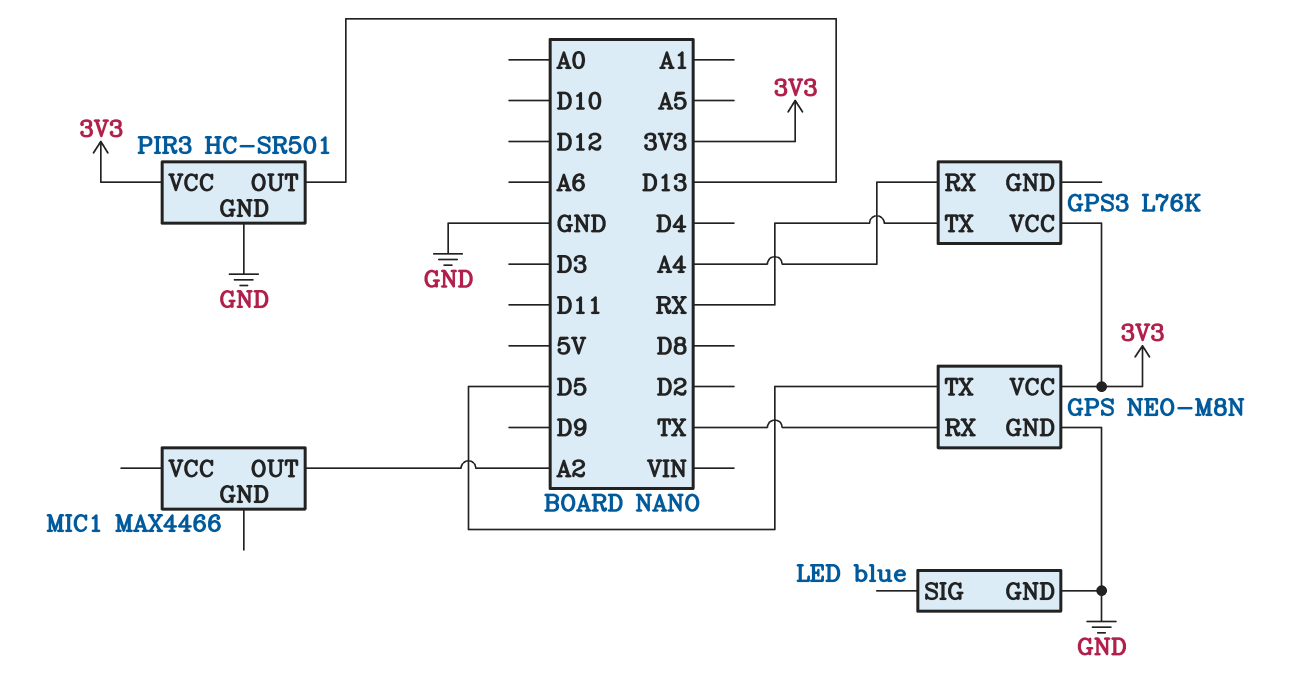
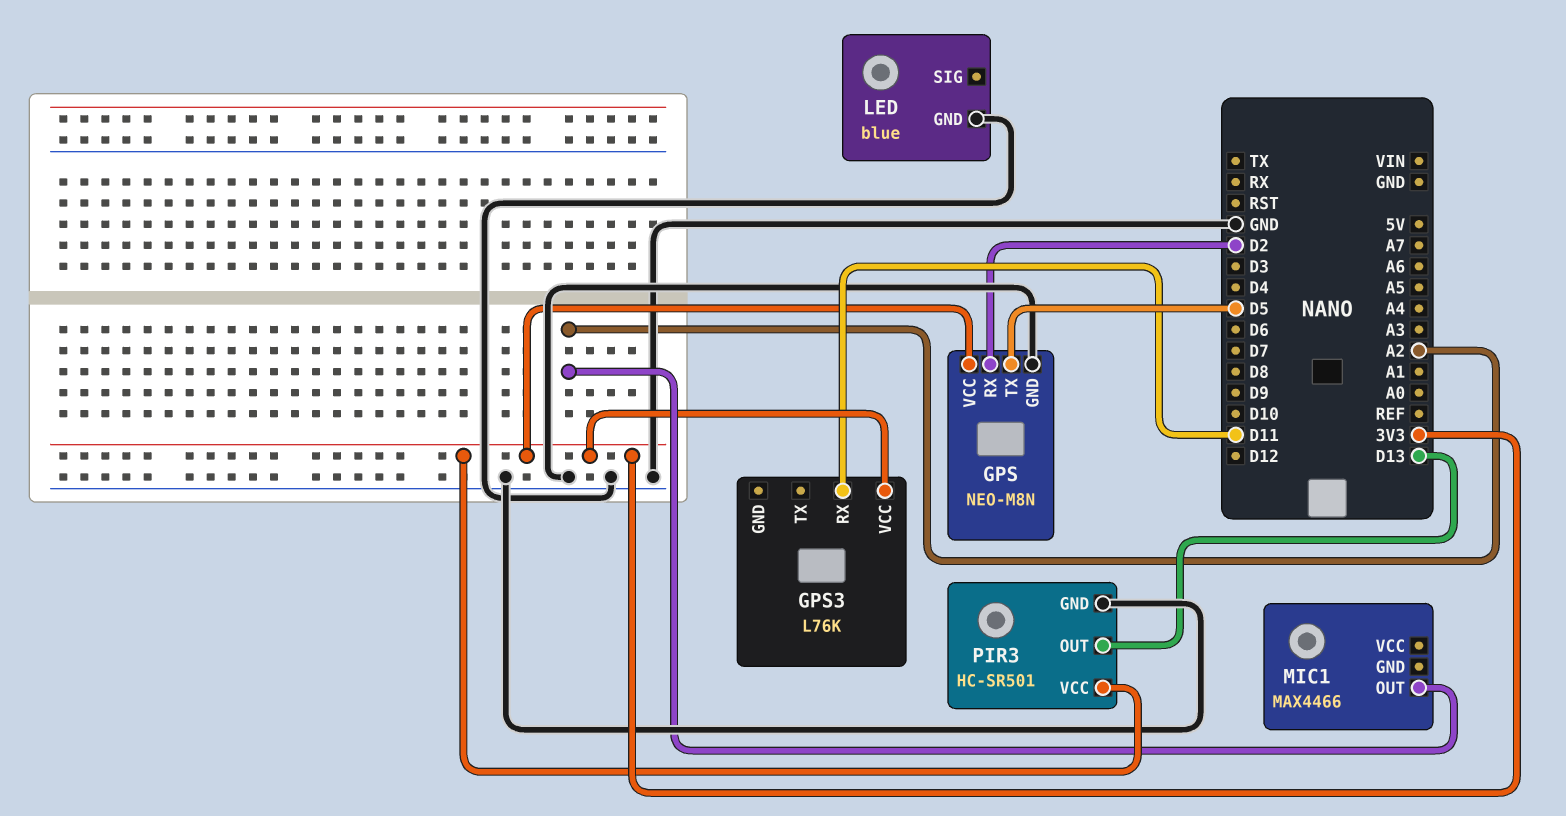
GPS pin RX: TX -> D2
GPS3 pin RX: A4 -> D11
GPS3 pin TX: RX -> none

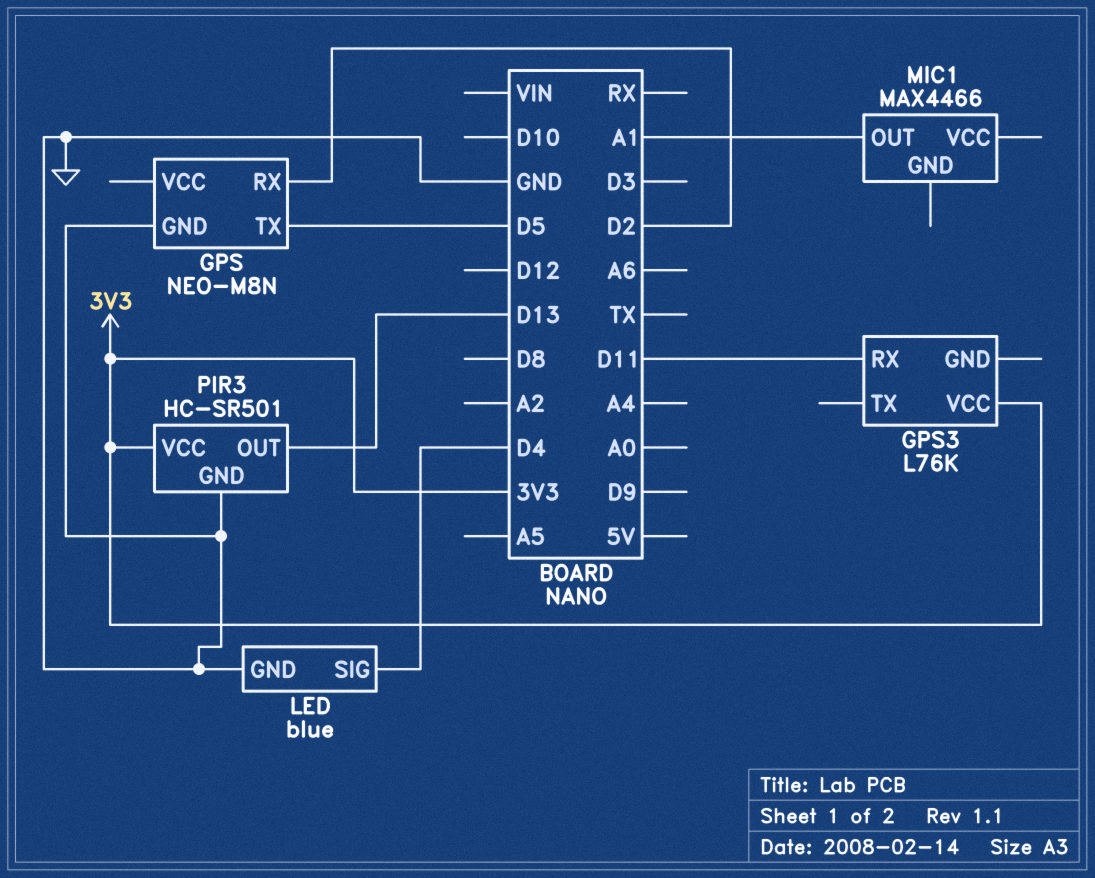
GPS pin VCC: 3V3 -> none
LED pin SIG: none -> D4
MIC1 pin OUT: A2 -> A1

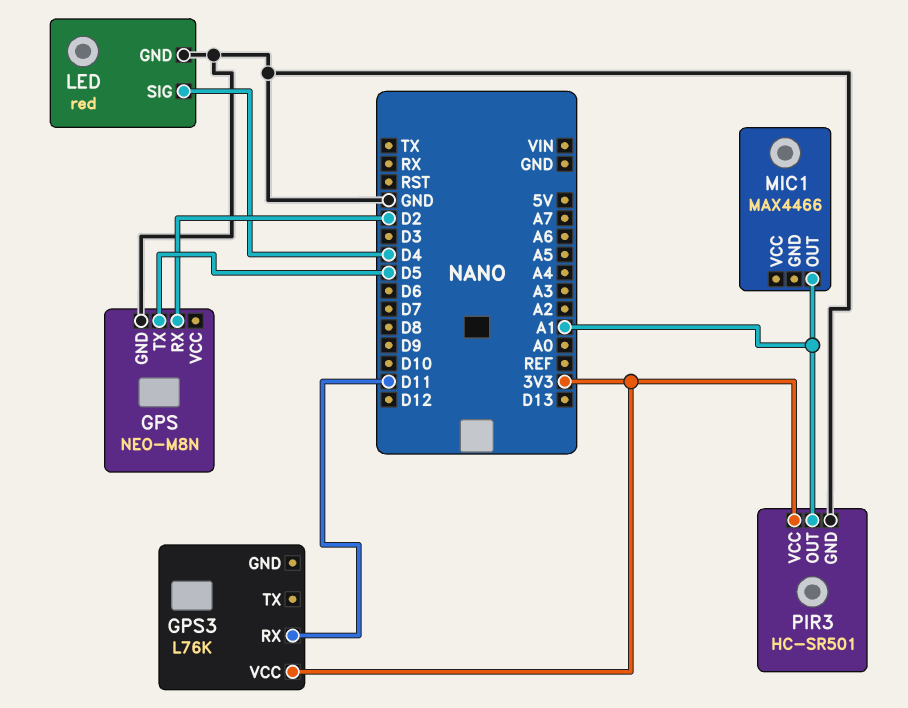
LED: blue -> red
PIR3 pin OUT: D13 -> A1

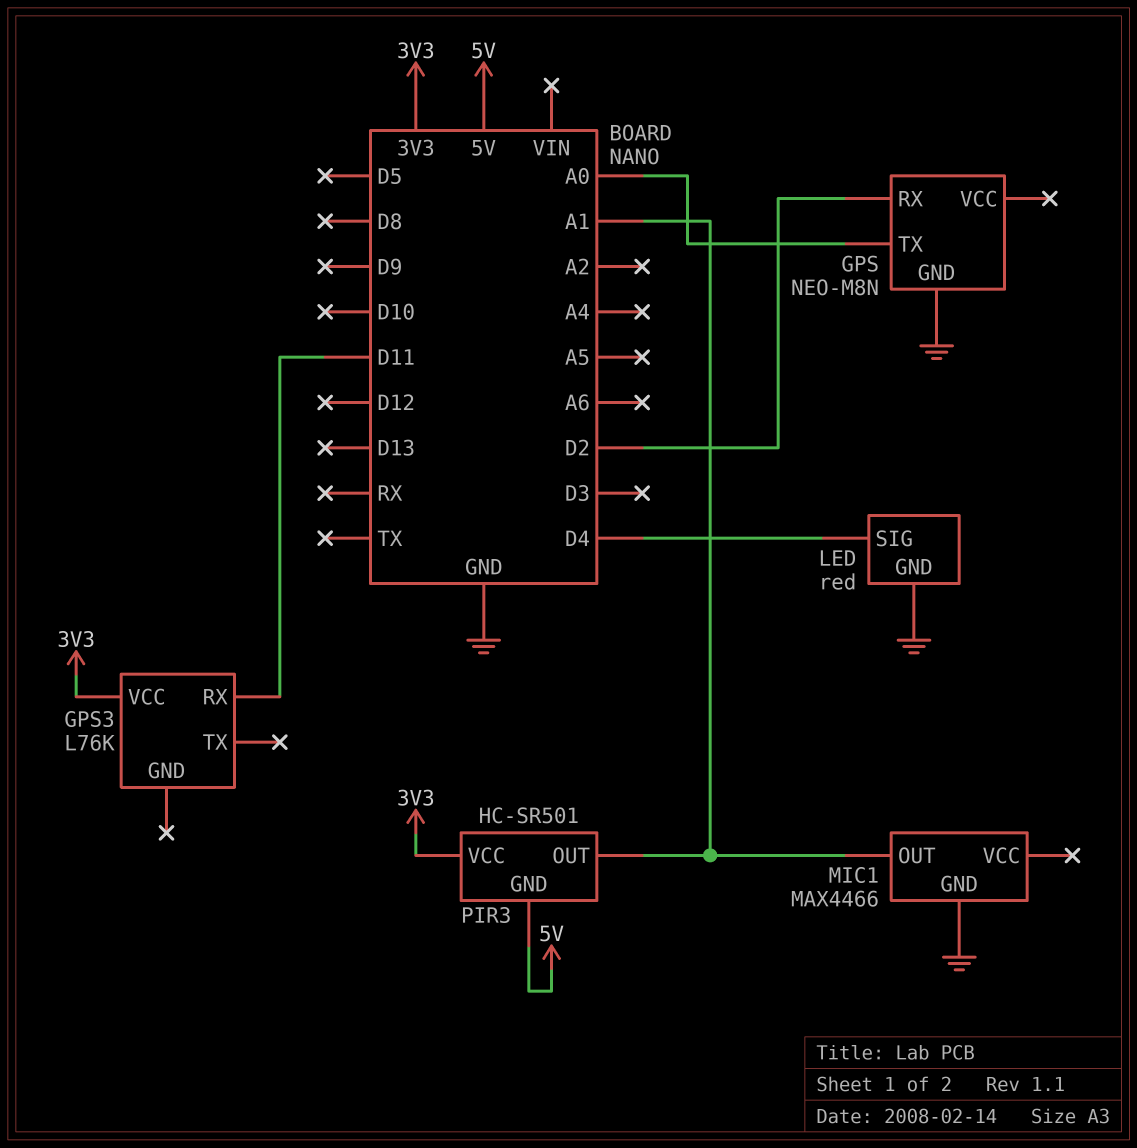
GPS pin TX: D5 -> A0
MIC1 pin GND: none -> GND
PIR3 pin GND: GND -> 5V

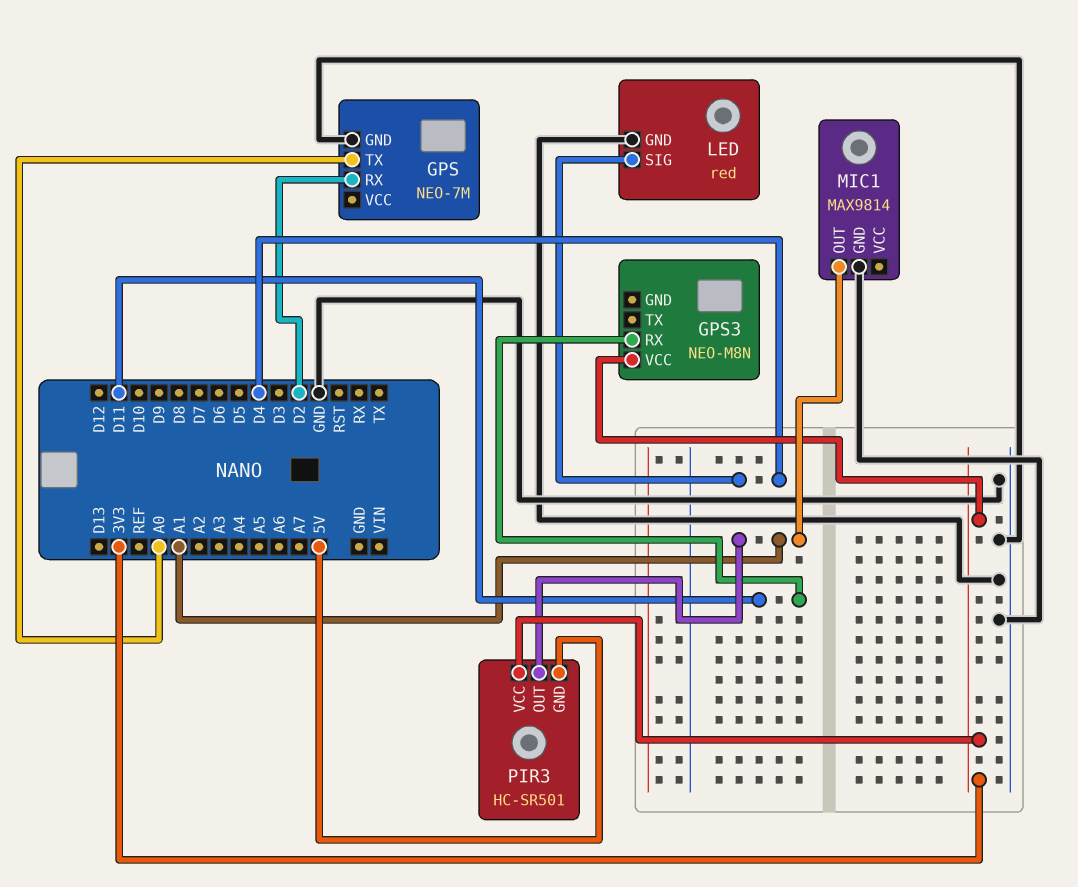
GPS: NEO-M8N -> NEO-7M
GPS3: L76K -> NEO-M8N
MIC1: MAX4466 -> MAX9814

